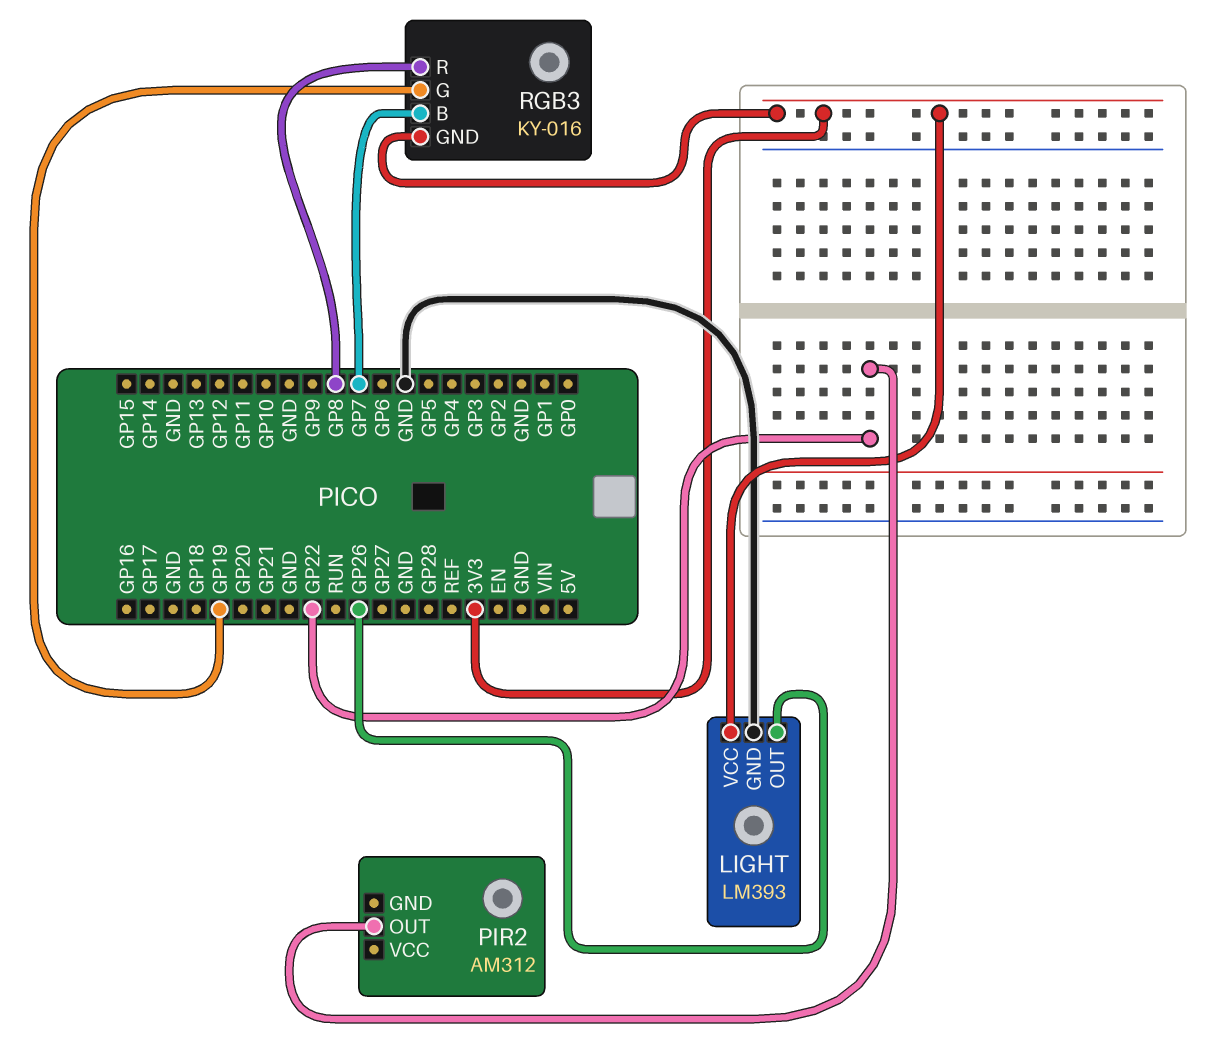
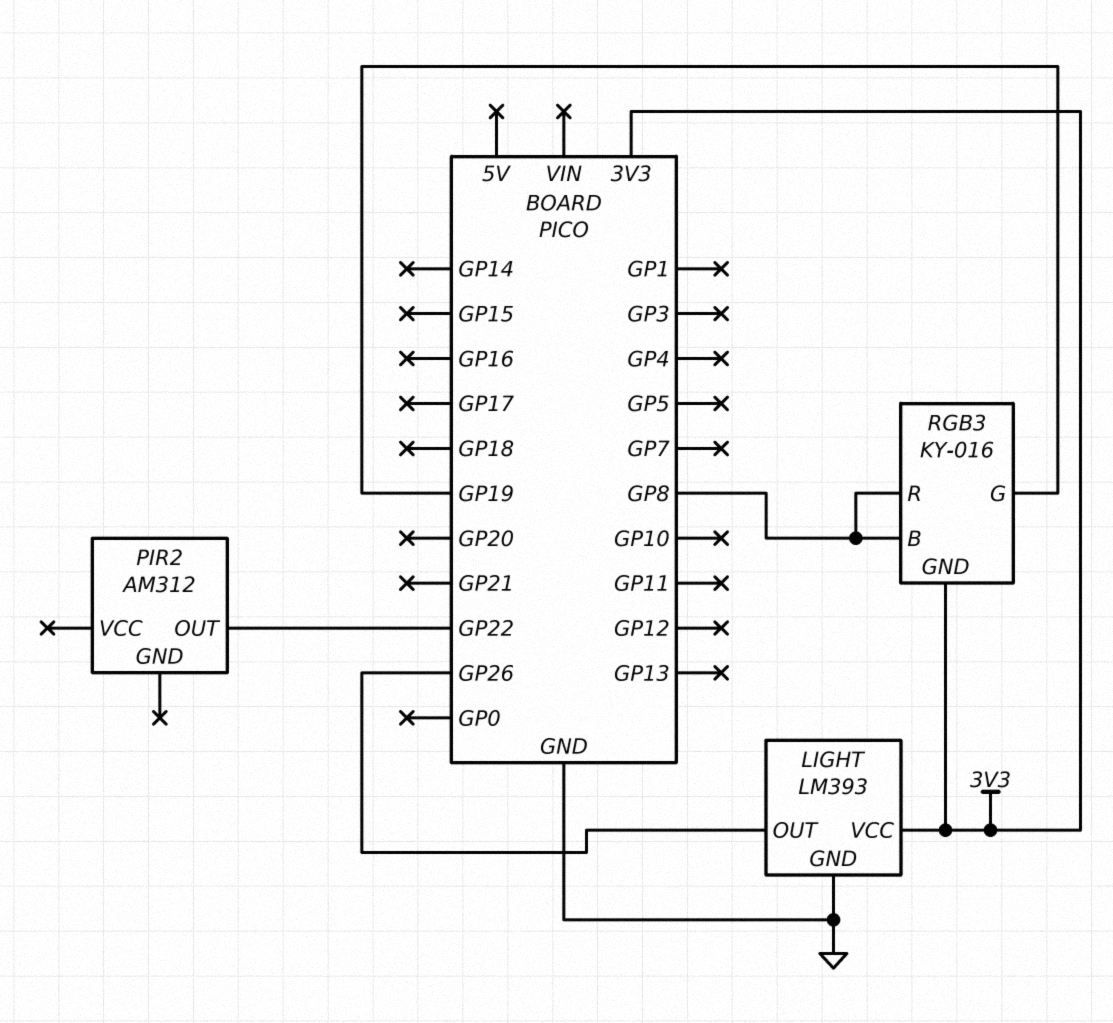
RGB3 pin B: GP7 -> GP8

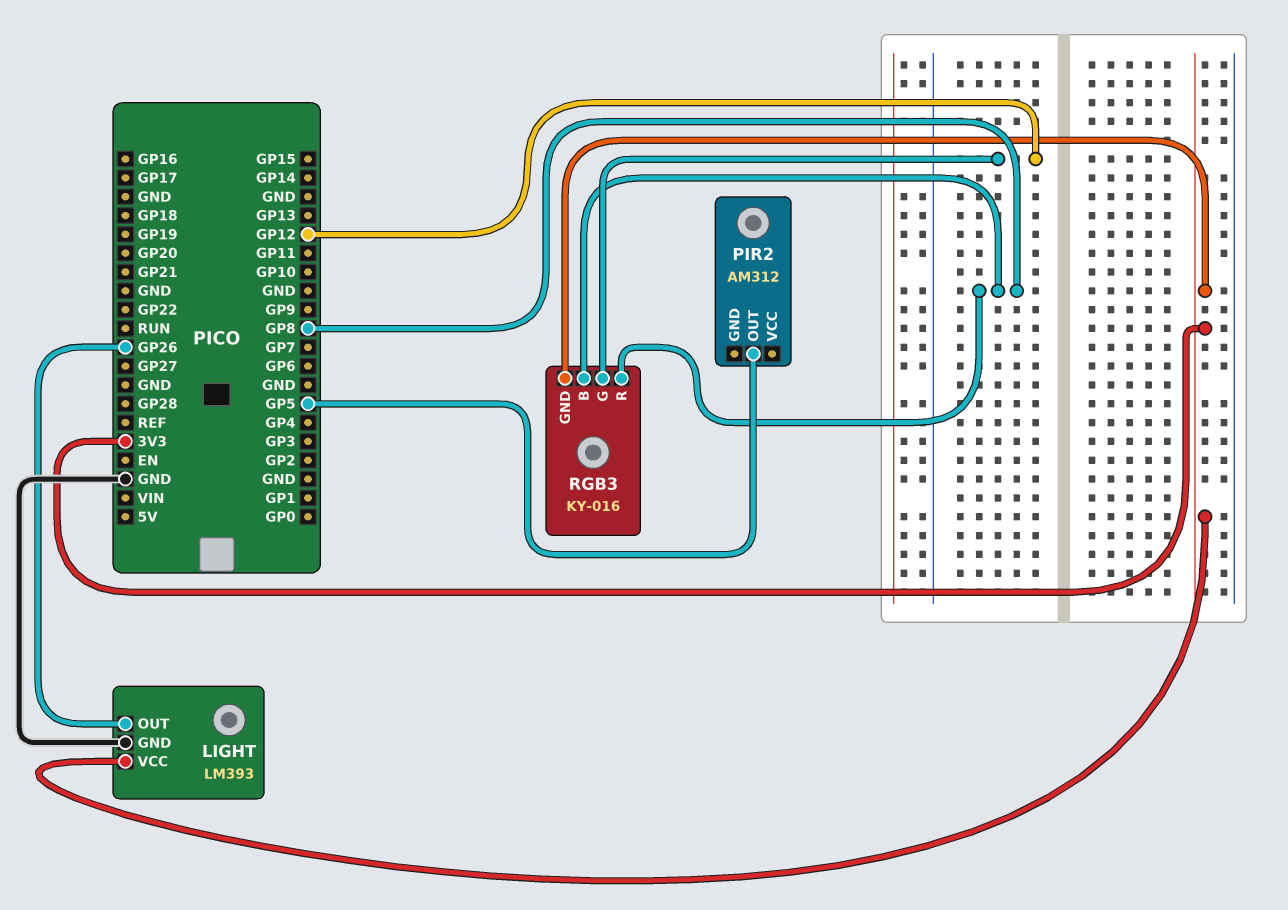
PIR2 pin OUT: GP22 -> GP5
RGB3 pin G: GP19 -> GP12

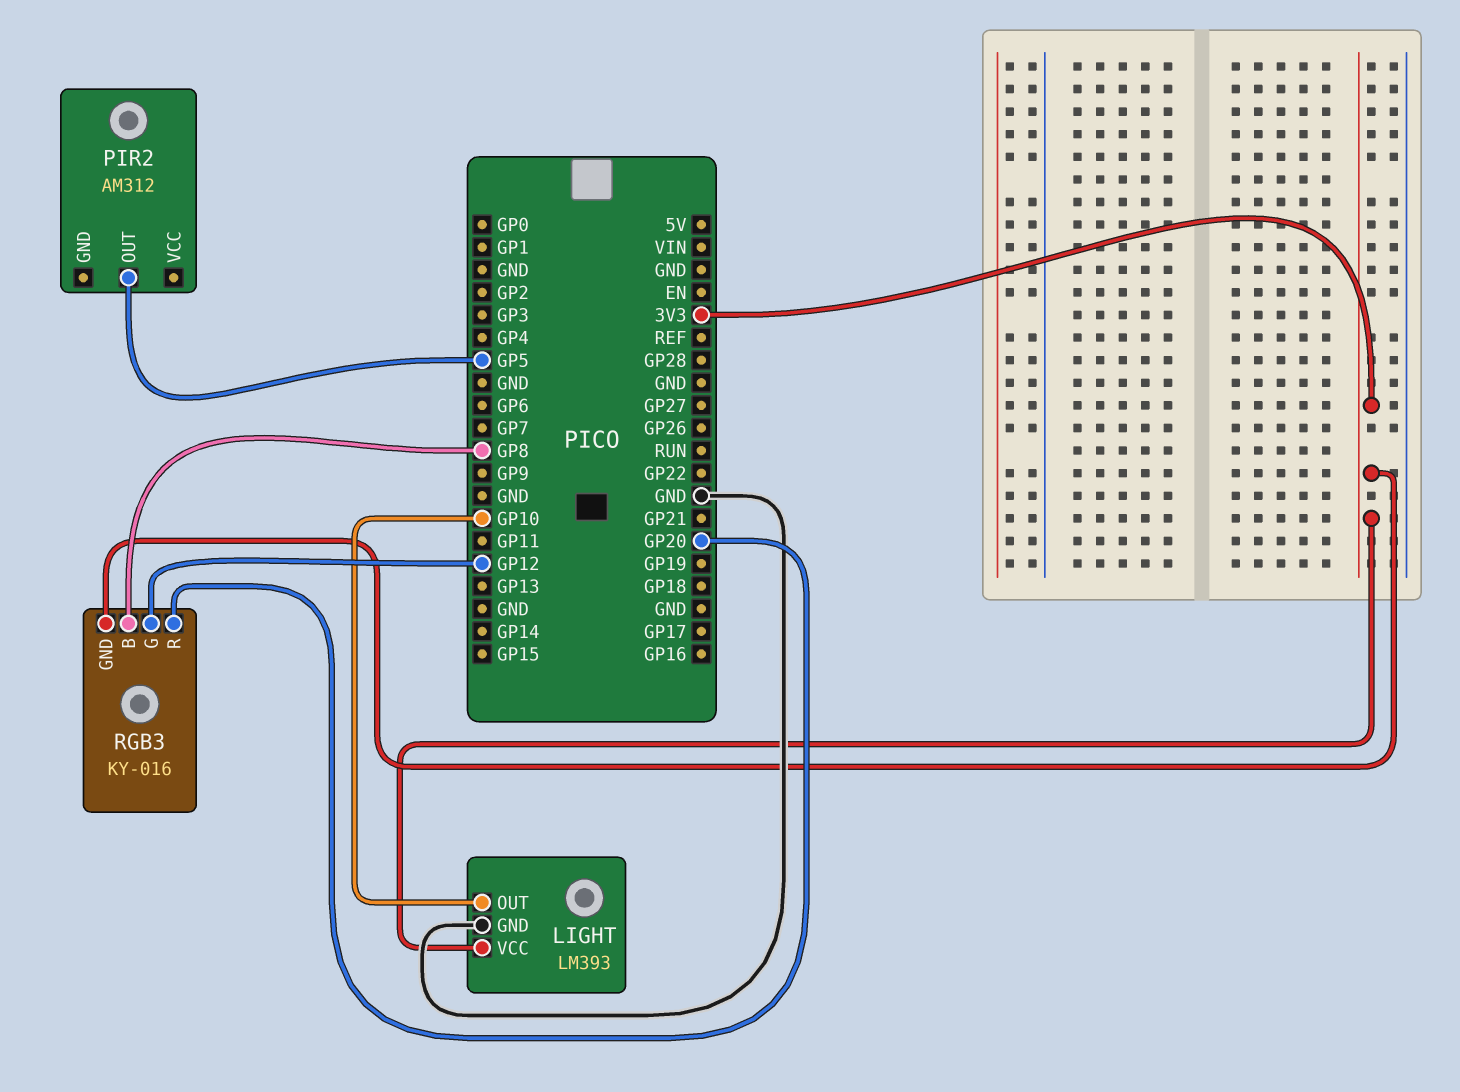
LIGHT pin OUT: GP26 -> GP10
RGB3 pin R: GP8 -> GP20

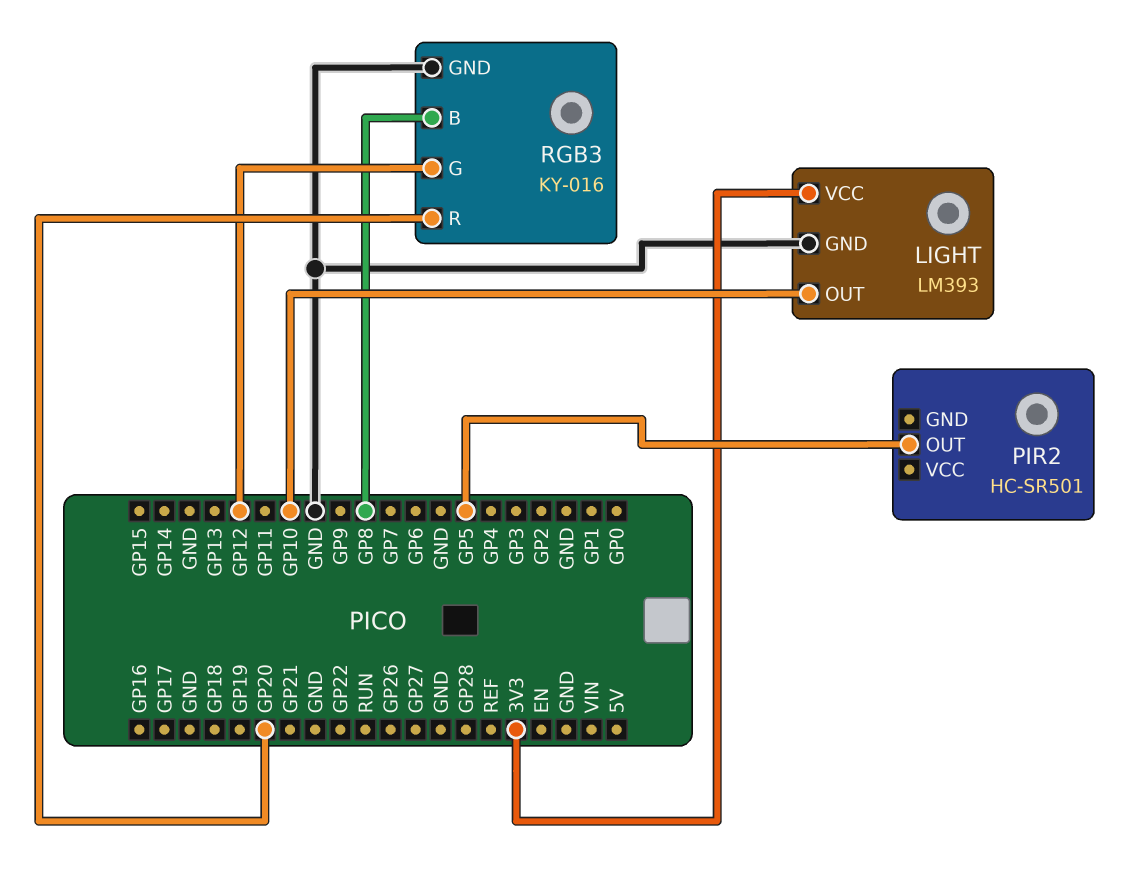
PIR2: AM312 -> HC-SR501
RGB3 pin GND: 3V3 -> GND

